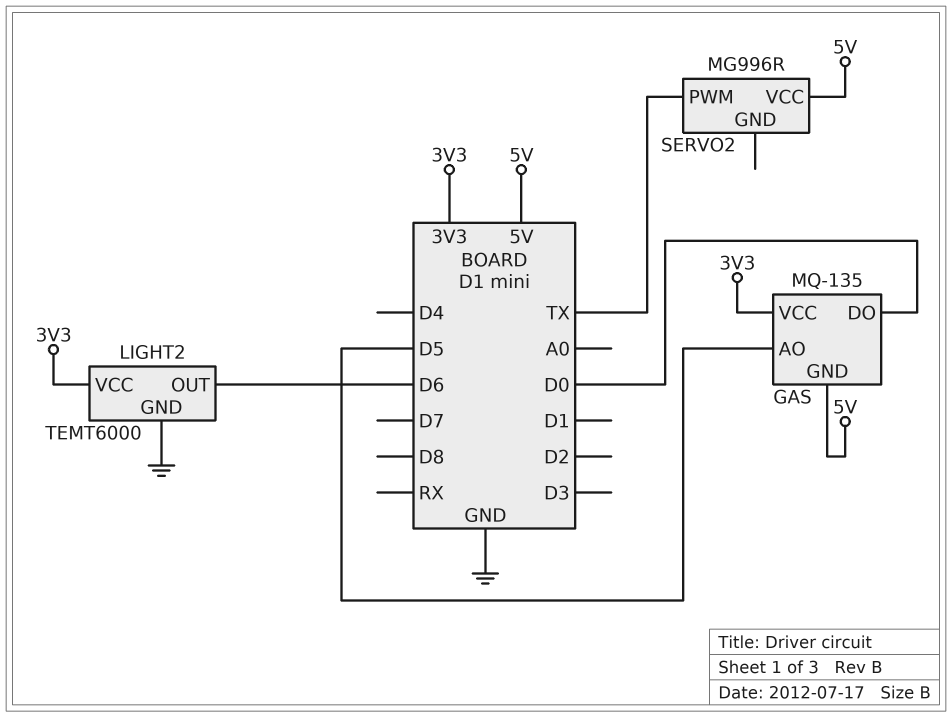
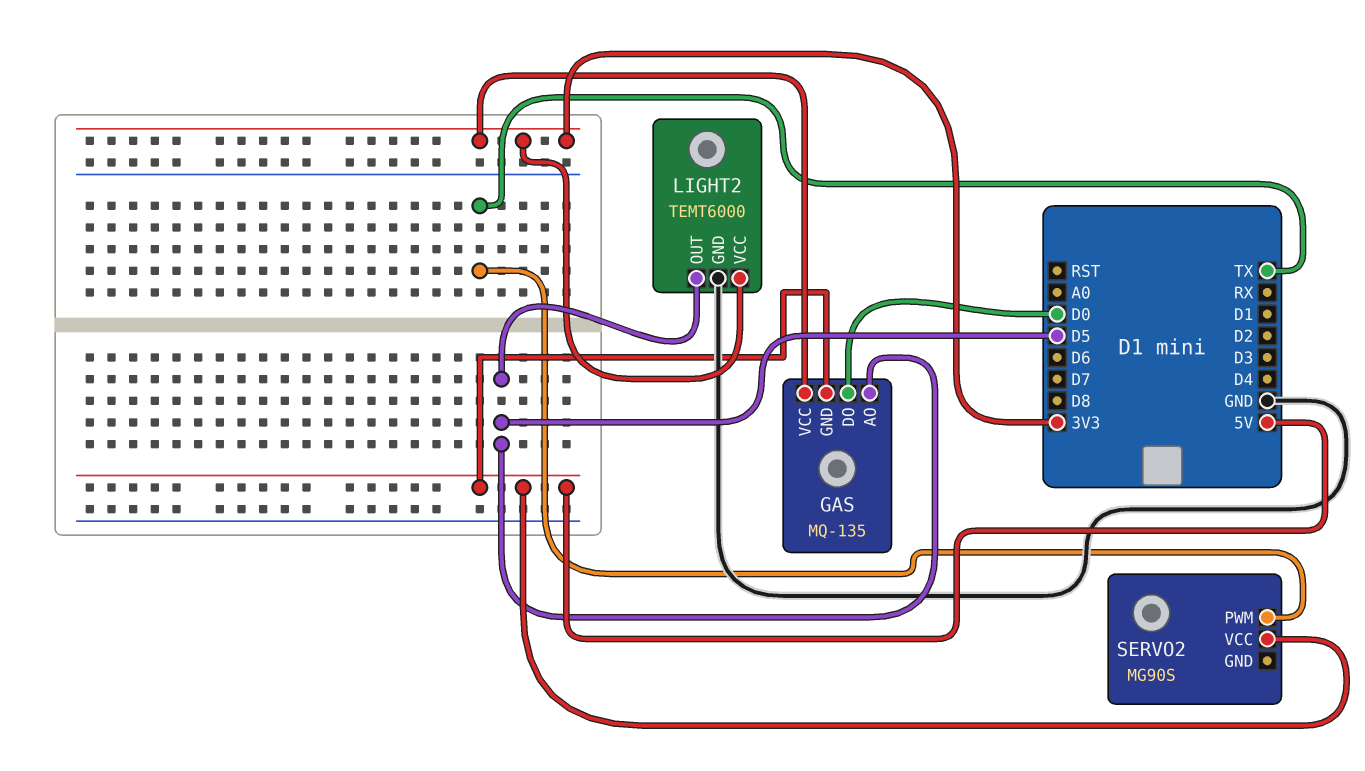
LIGHT2 pin OUT: D6 -> D5
SERVO2: MG996R -> MG90S

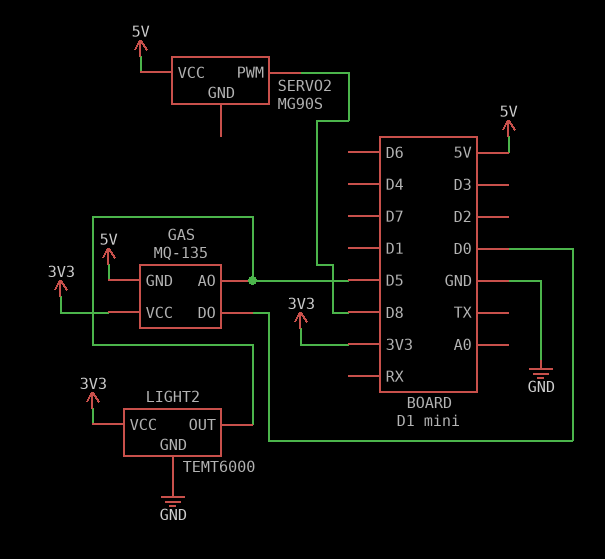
SERVO2 pin PWM: TX -> D8

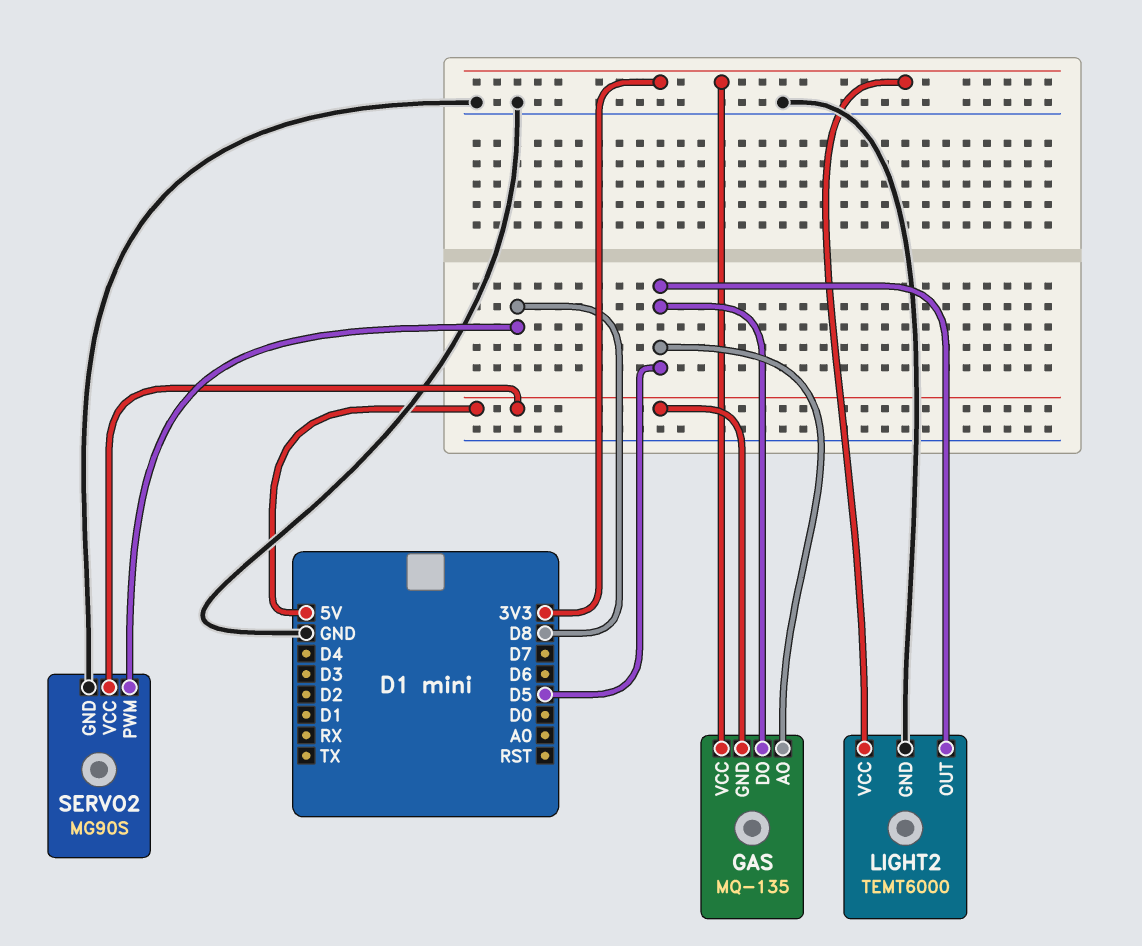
GAS pin DO: D0 -> D5
SERVO2 pin GND: none -> GND

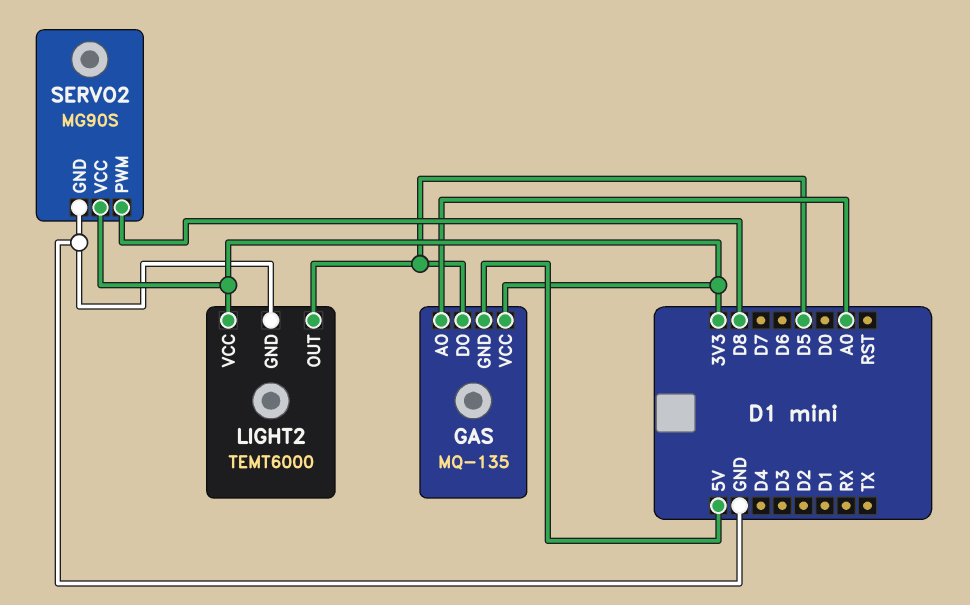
GAS pin AO: D5 -> A0
SERVO2 pin VCC: 5V -> 3V3

